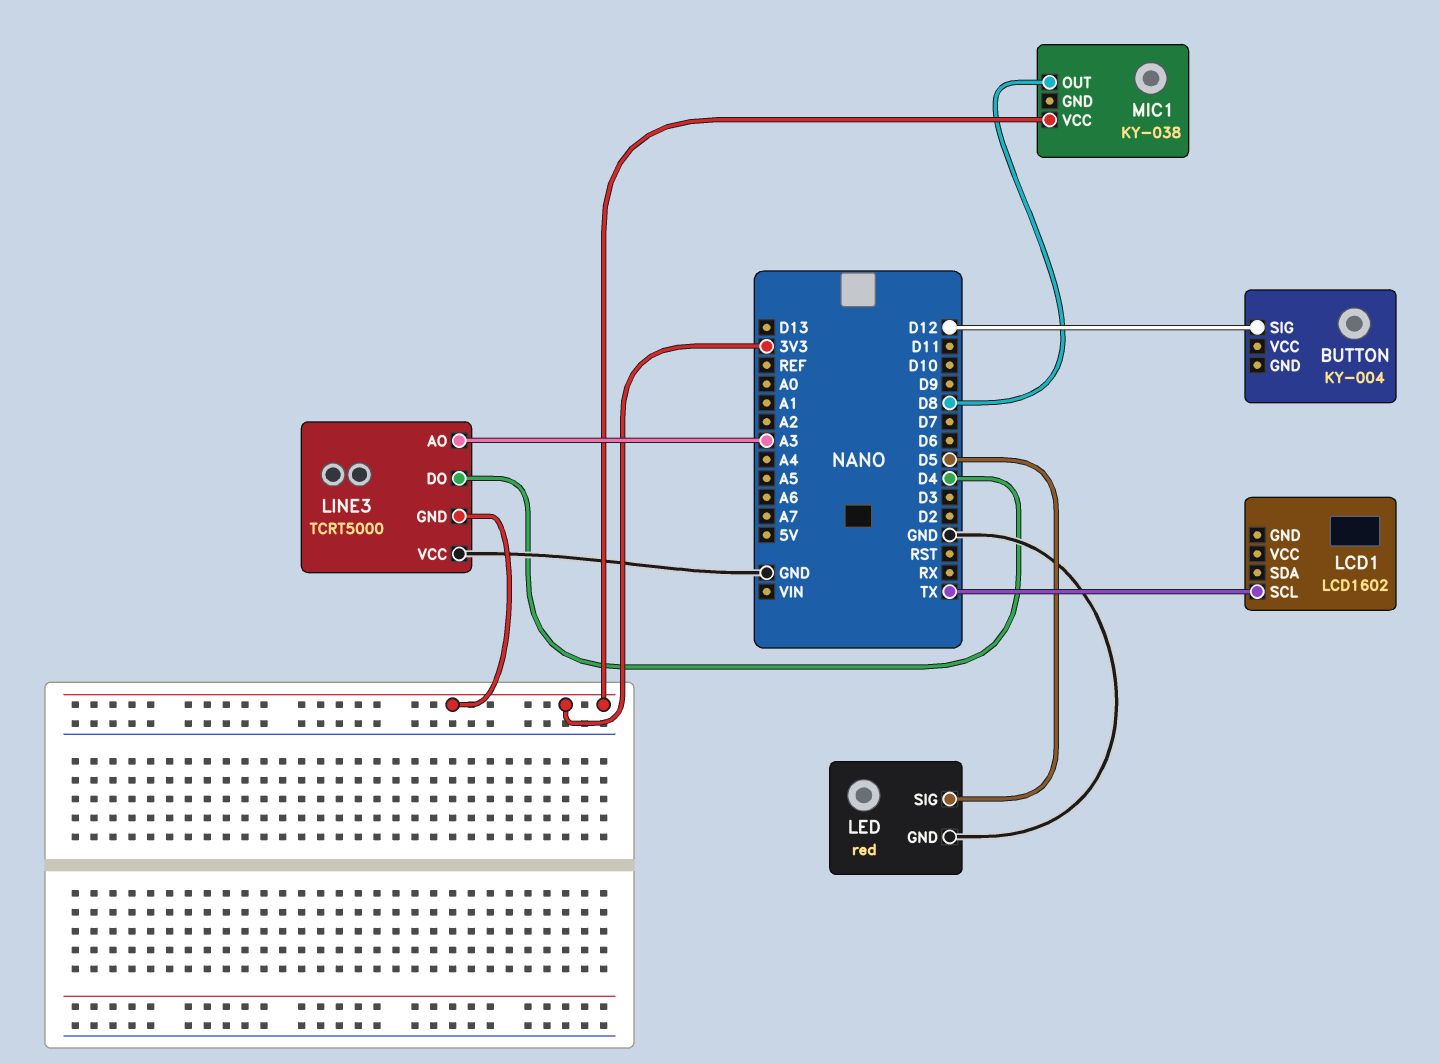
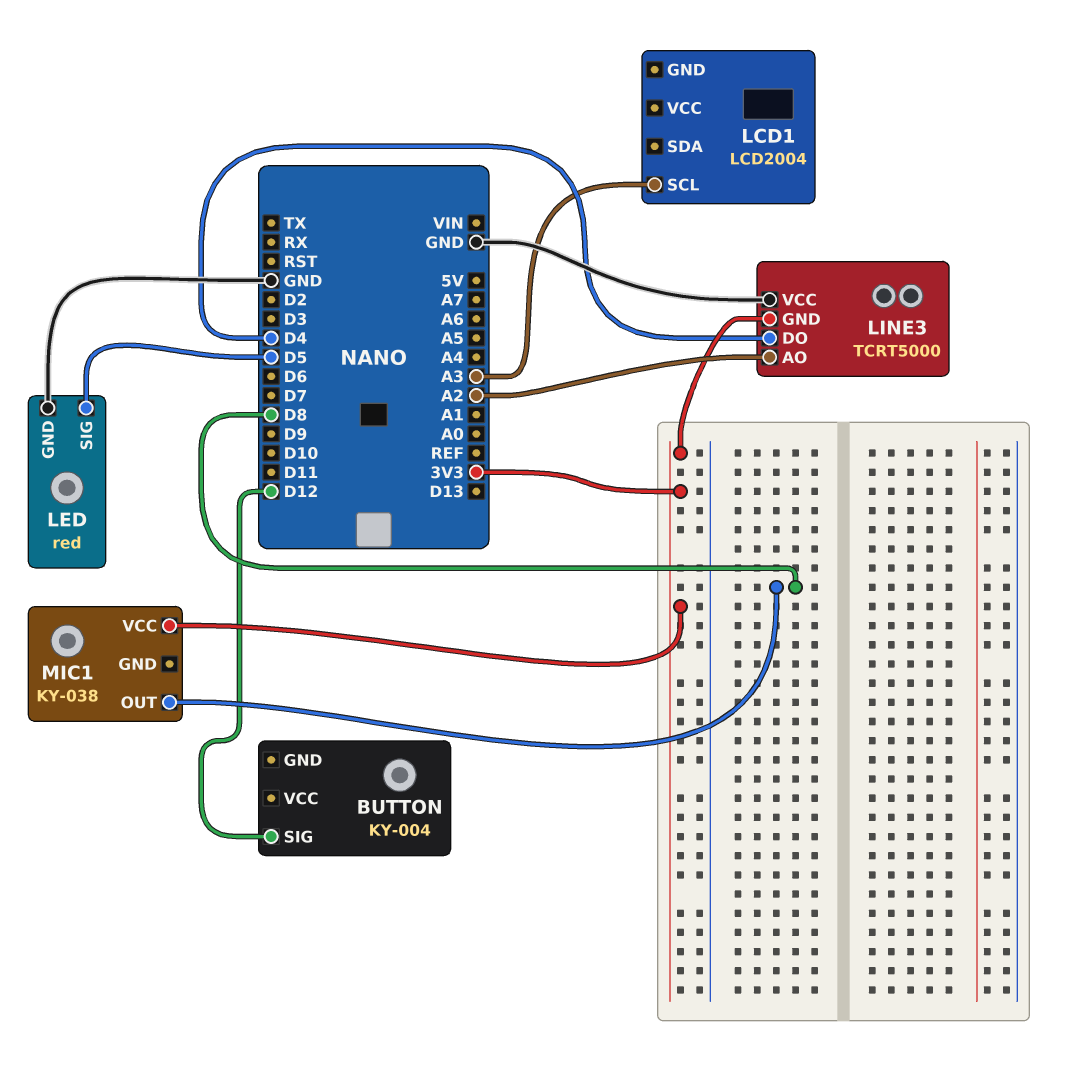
LCD1: LCD1602 -> LCD2004
LCD1 pin SCL: TX -> A3
LINE3 pin AO: A3 -> A2

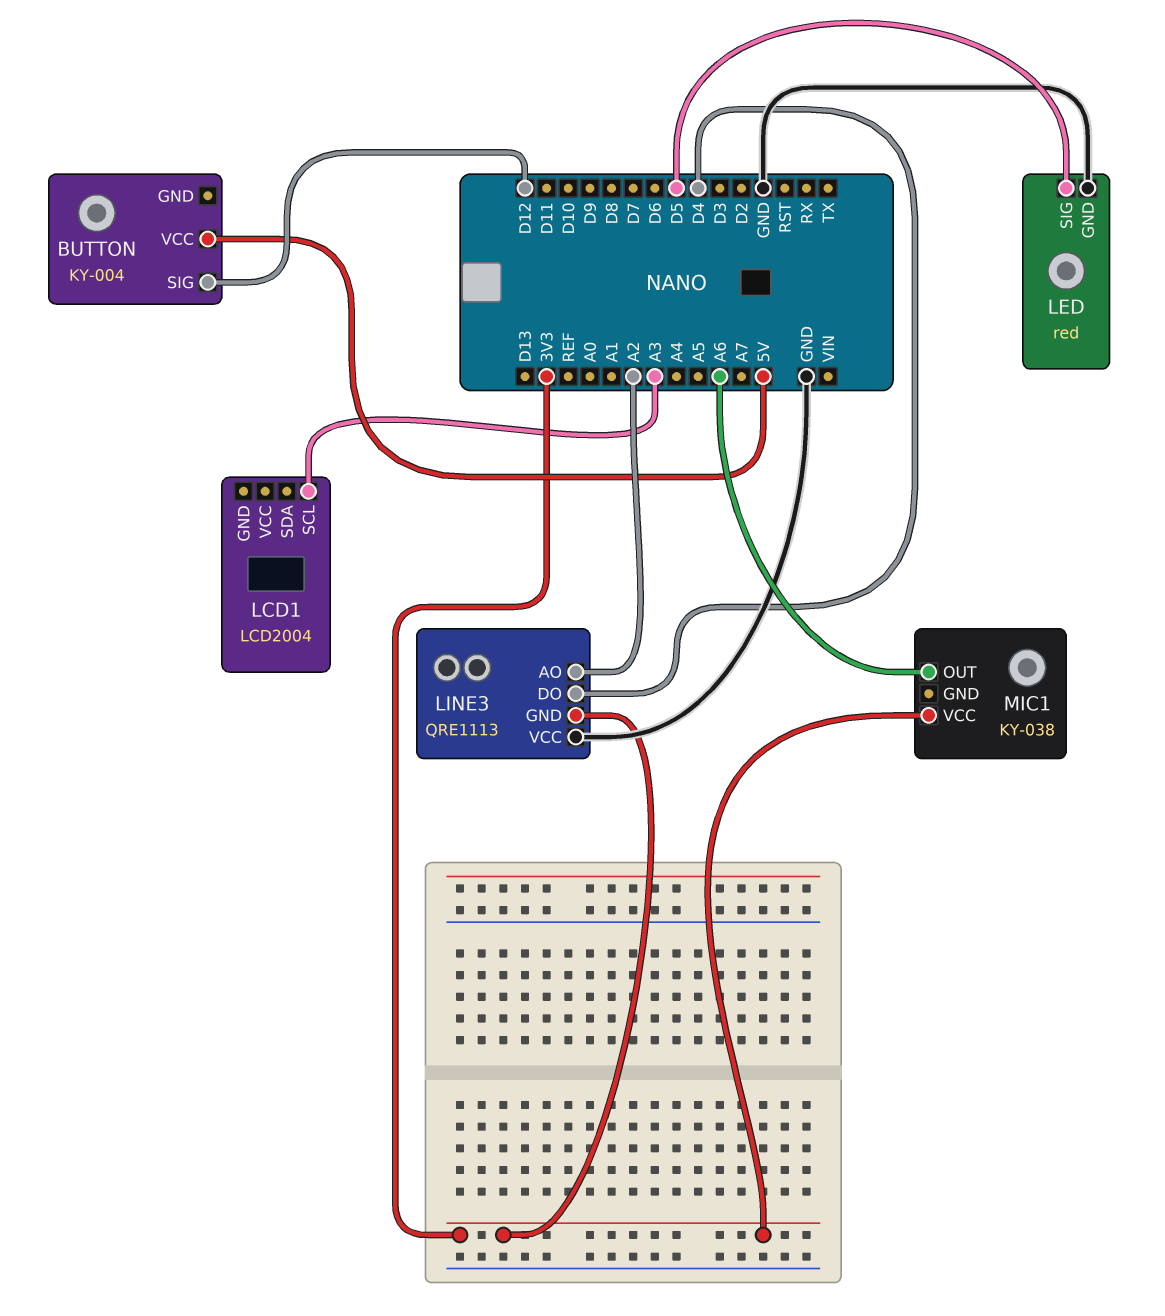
BUTTON pin VCC: none -> 5V
LINE3: TCRT5000 -> QRE1113
MIC1 pin OUT: D8 -> A6

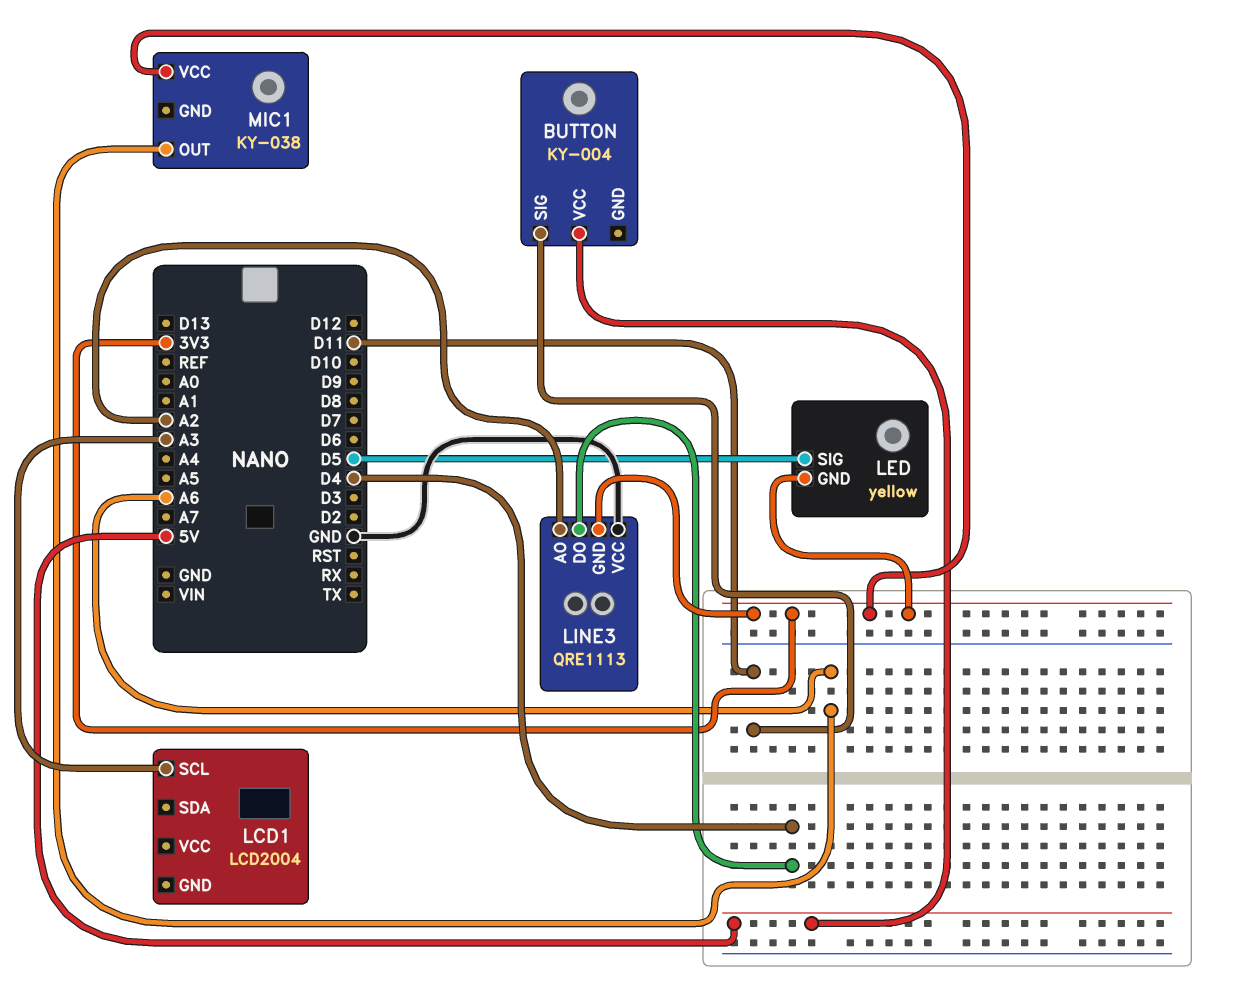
BUTTON pin SIG: D12 -> D11
LED: red -> yellow
LED pin GND: GND -> 3V3

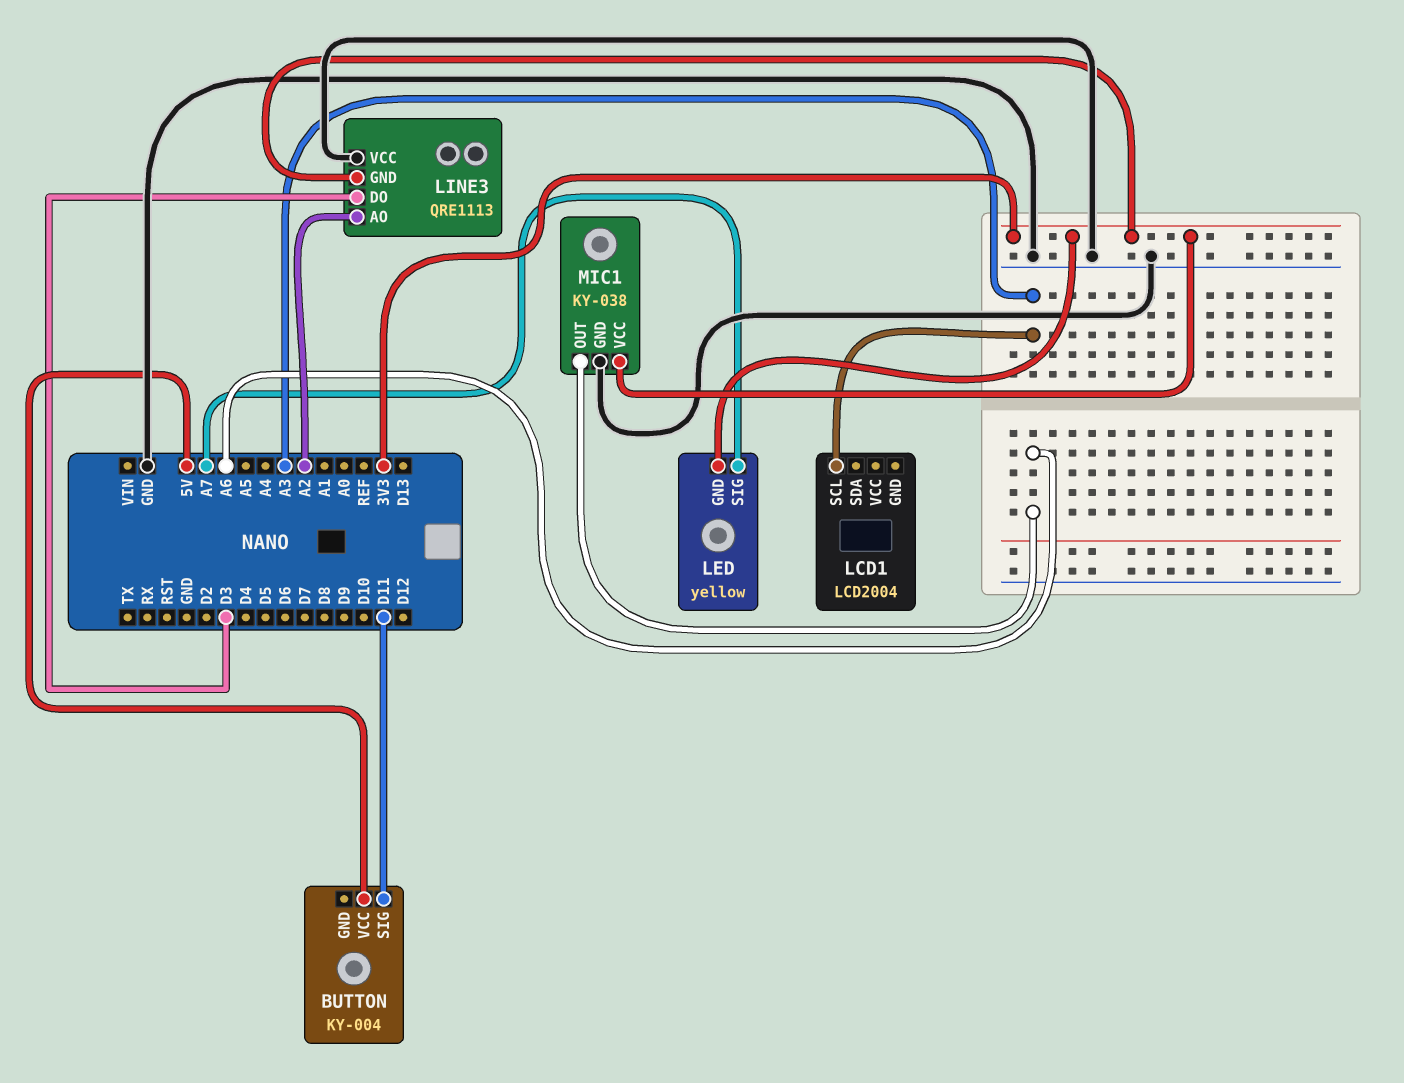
LED pin SIG: D5 -> A7
LINE3 pin DO: D4 -> D3
MIC1 pin GND: none -> GND

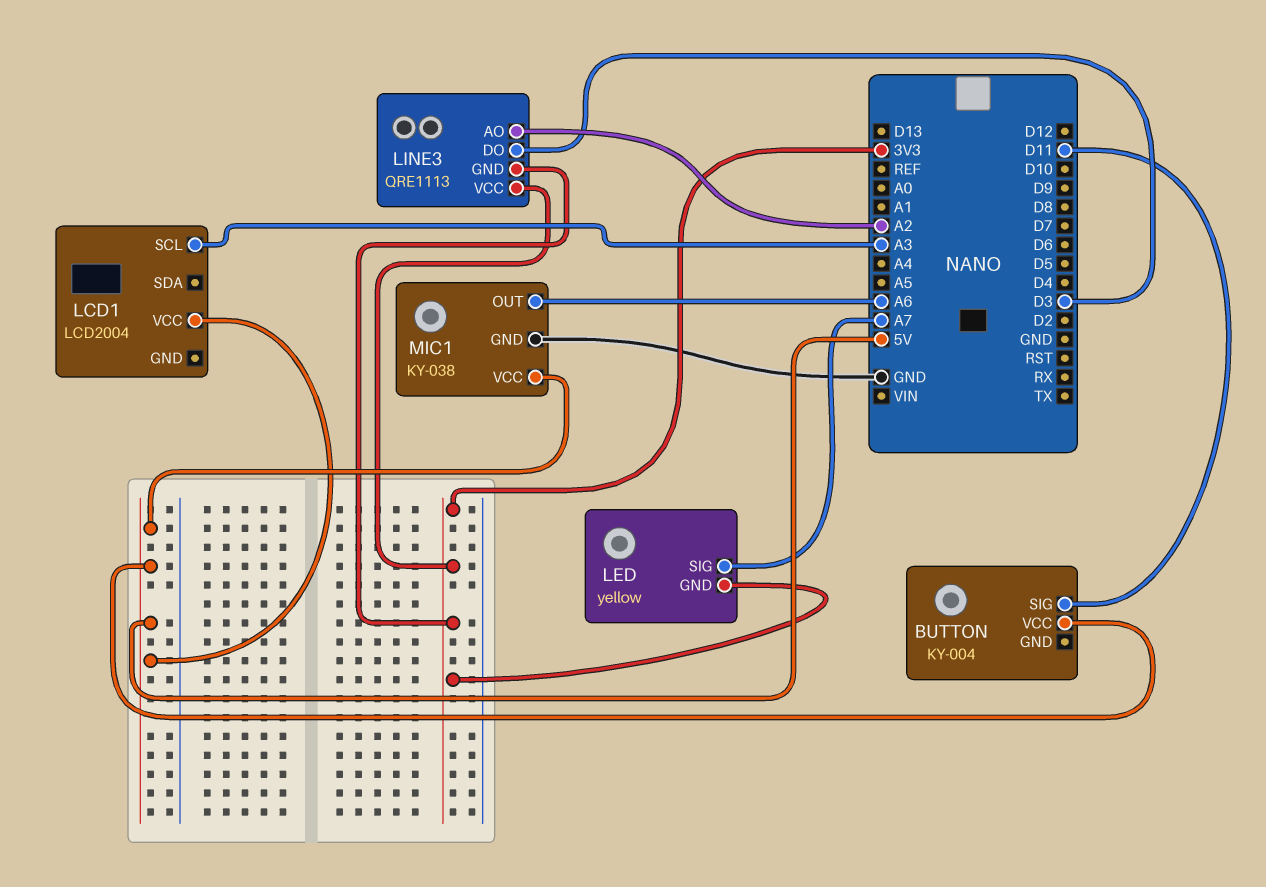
LCD1 pin VCC: none -> 5V
LINE3 pin VCC: GND -> 3V3
MIC1 pin VCC: 3V3 -> 5V

